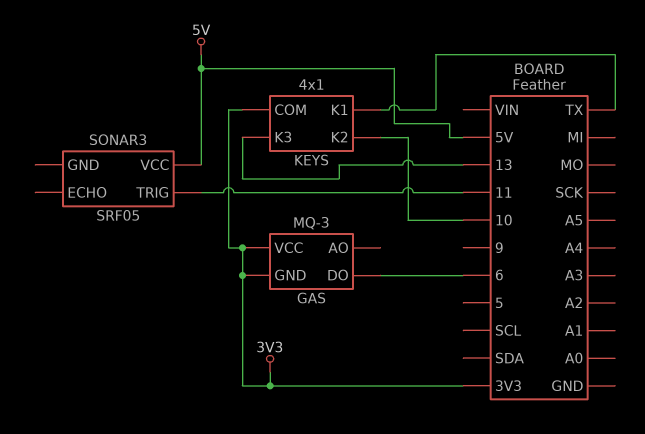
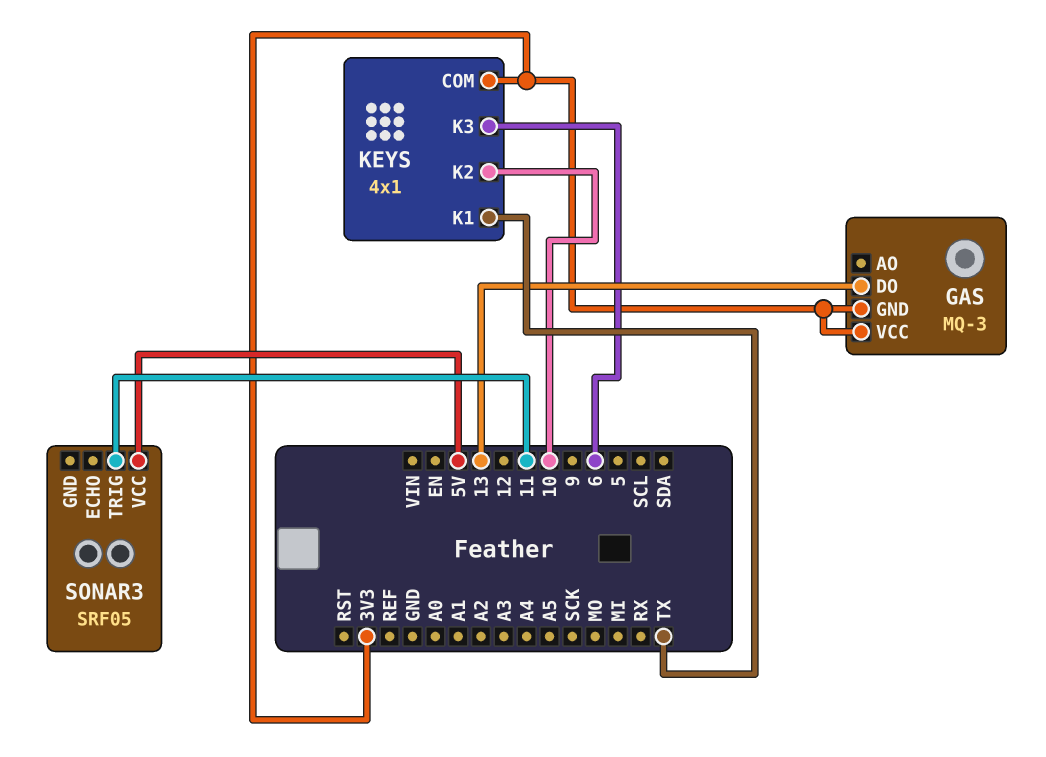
GAS pin DO: 6 -> 13
KEYS pin K3: 13 -> 6

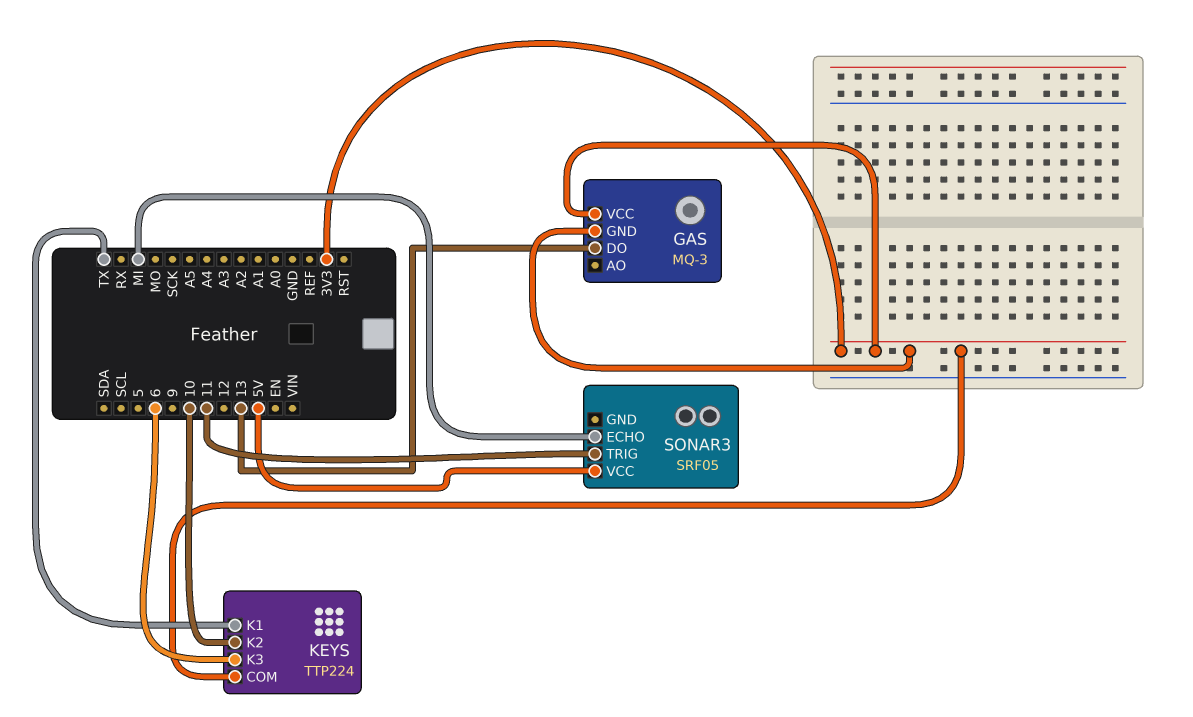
KEYS: 4x1 -> TTP224
SONAR3 pin ECHO: none -> MI

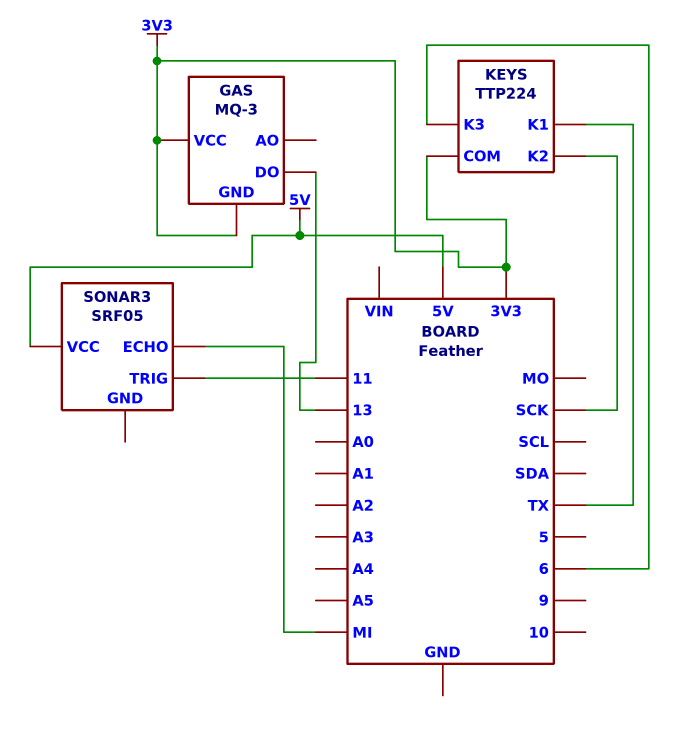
KEYS pin K2: 10 -> SCK

